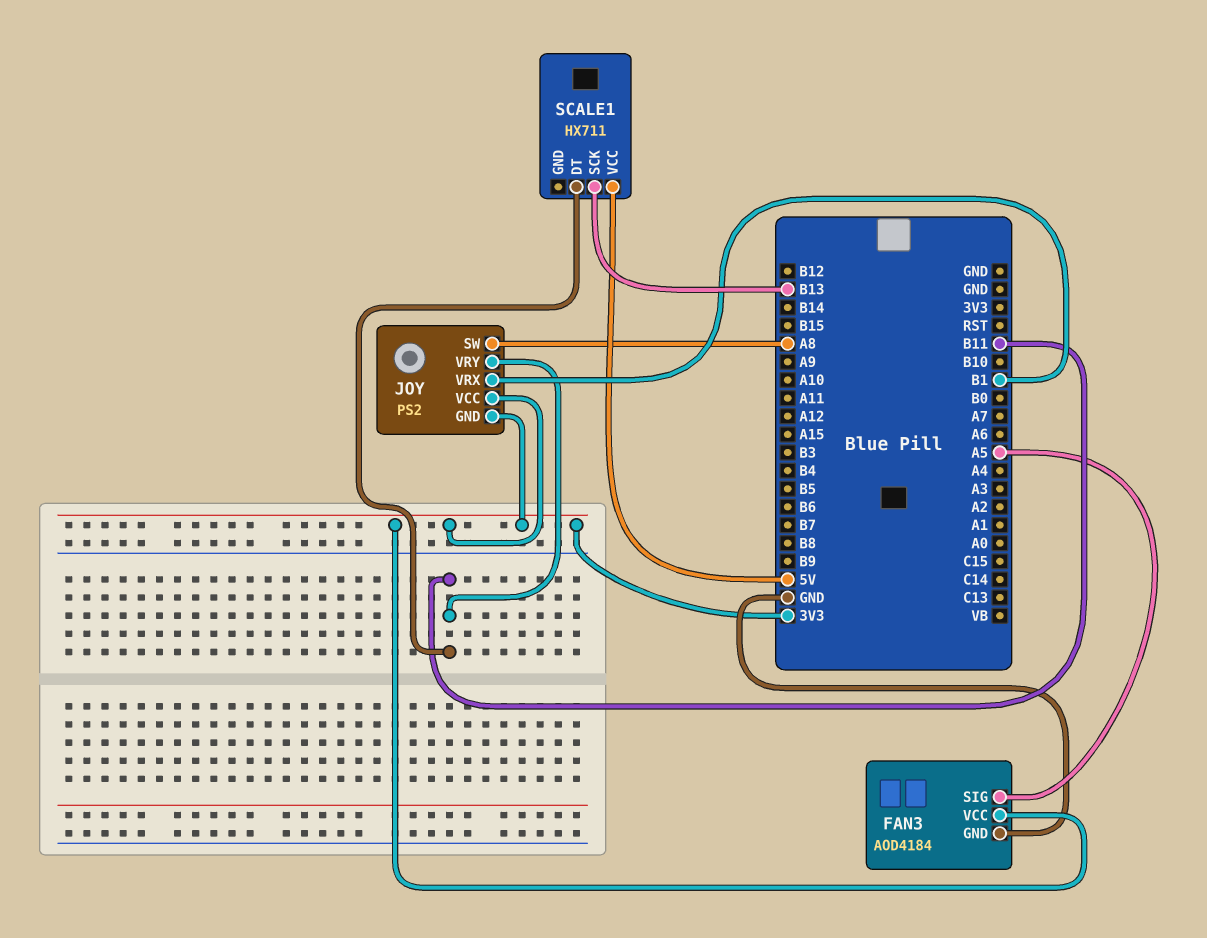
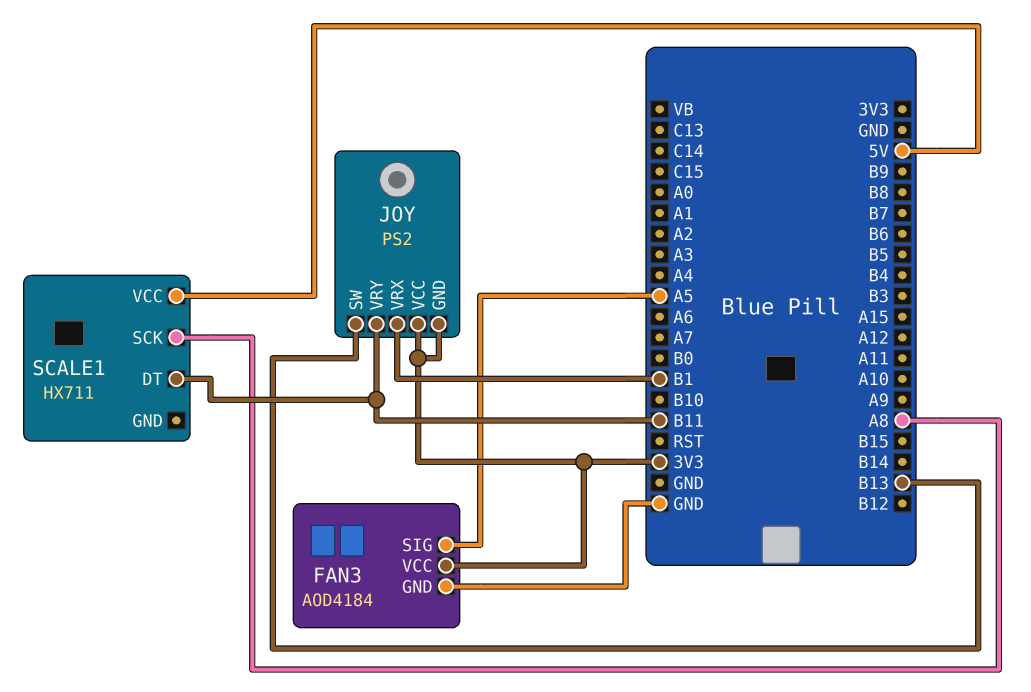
JOY pin SW: A8 -> B13
SCALE1 pin SCK: B13 -> A8

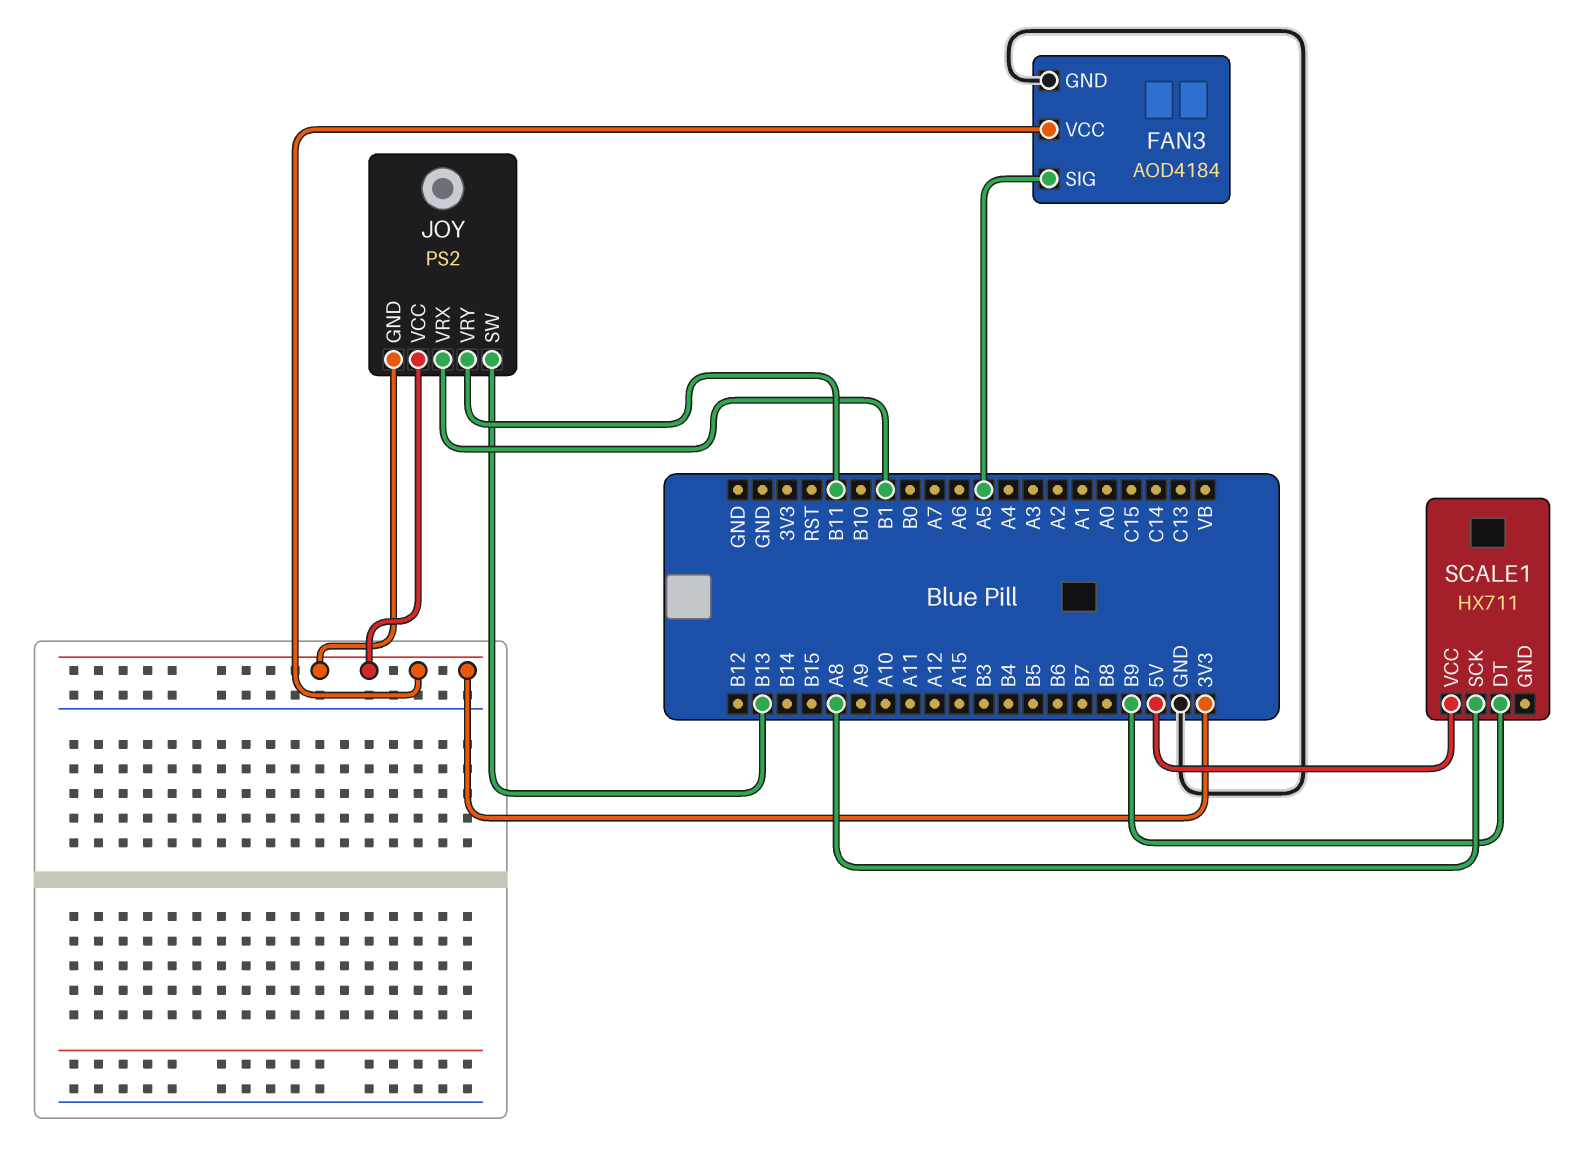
SCALE1 pin DT: B11 -> B9

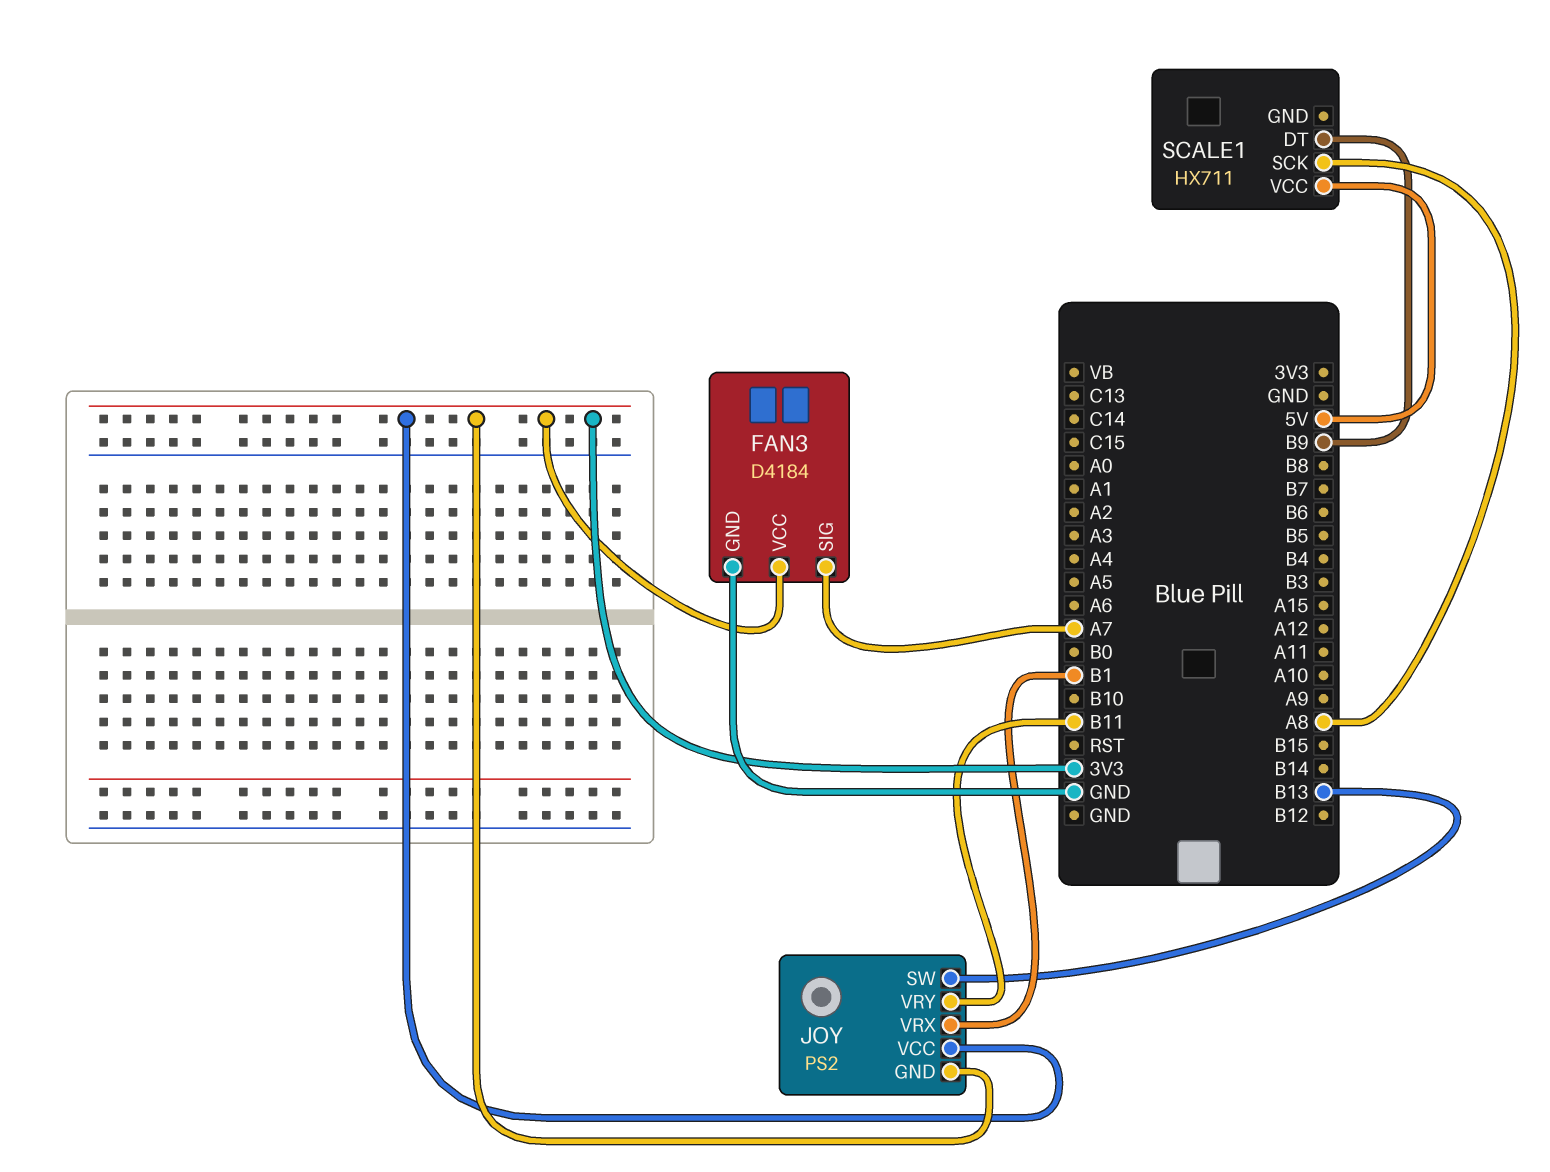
FAN3: AOD4184 -> D4184
FAN3 pin SIG: A5 -> A7

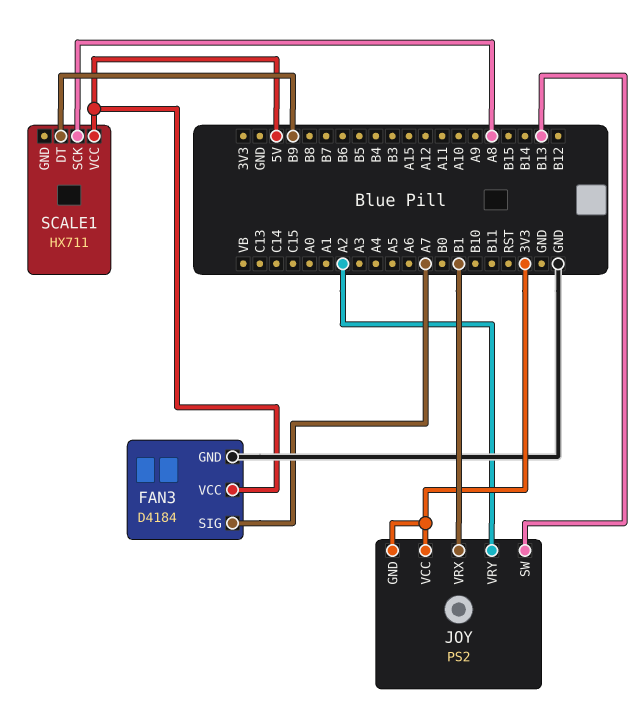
FAN3 pin VCC: 3V3 -> 5V
JOY pin VRY: B11 -> A2

